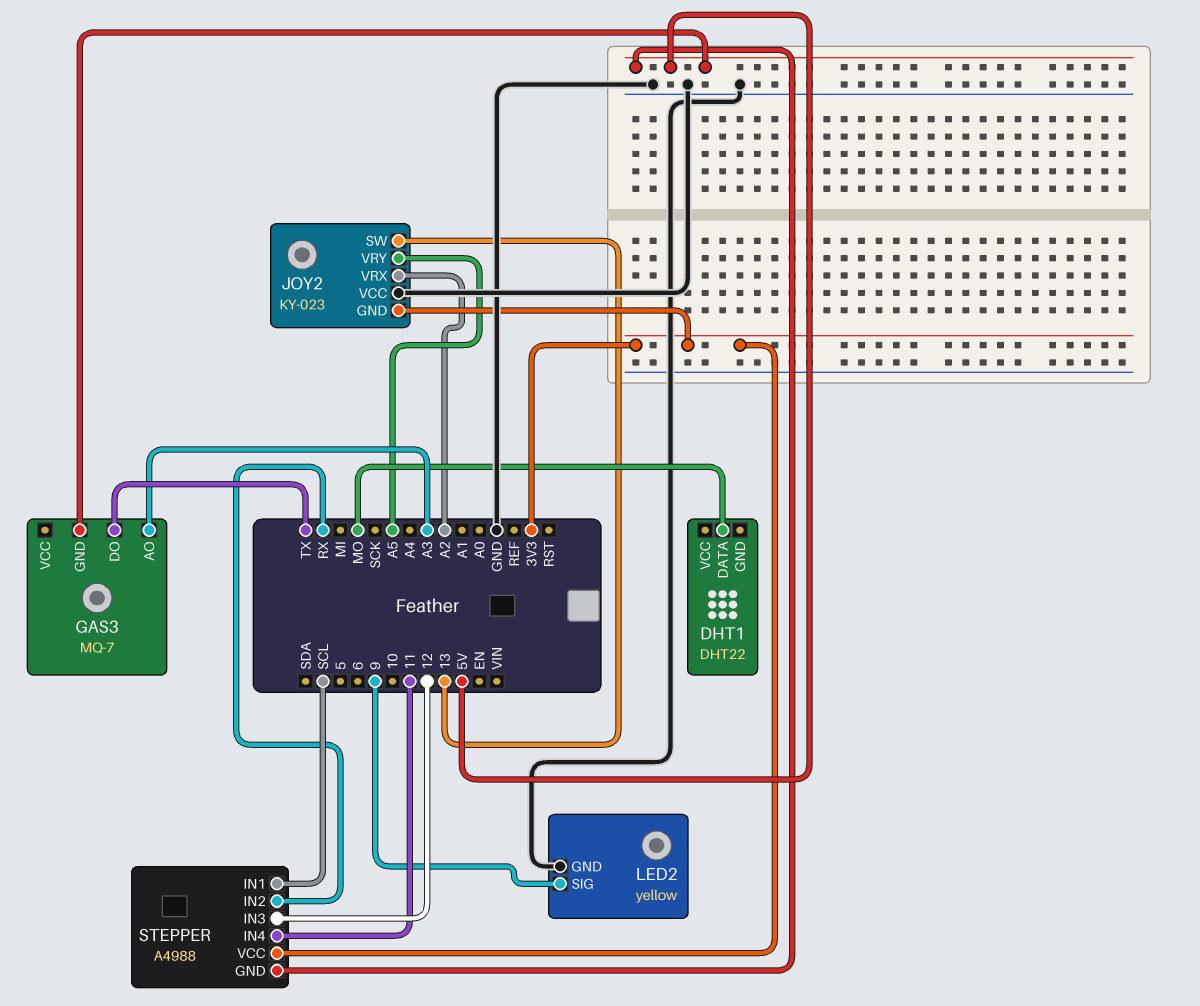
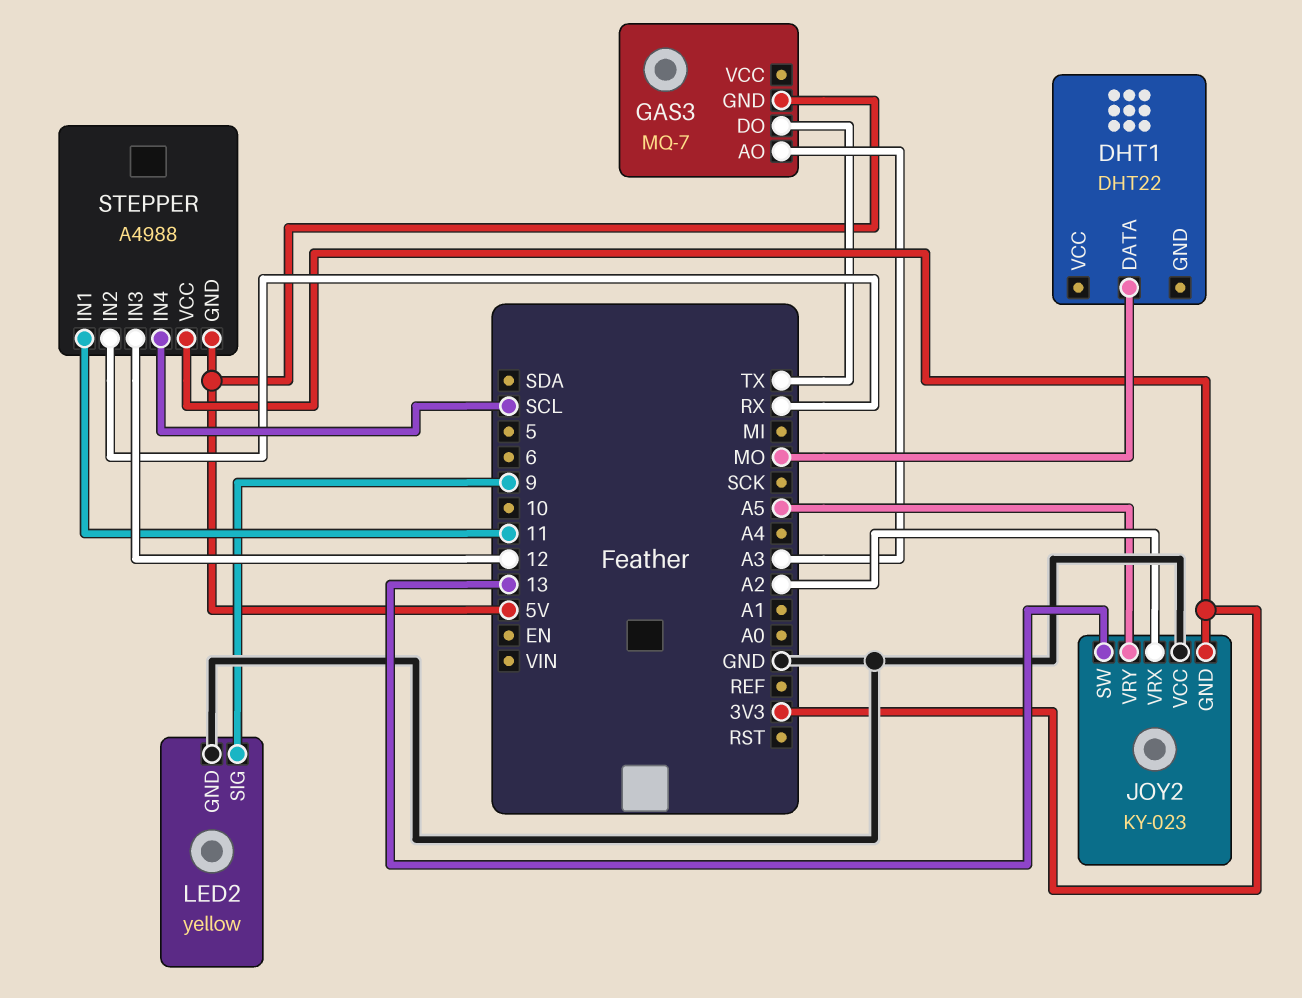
STEPPER pin IN1: SCL -> 11
STEPPER pin IN4: 11 -> SCL

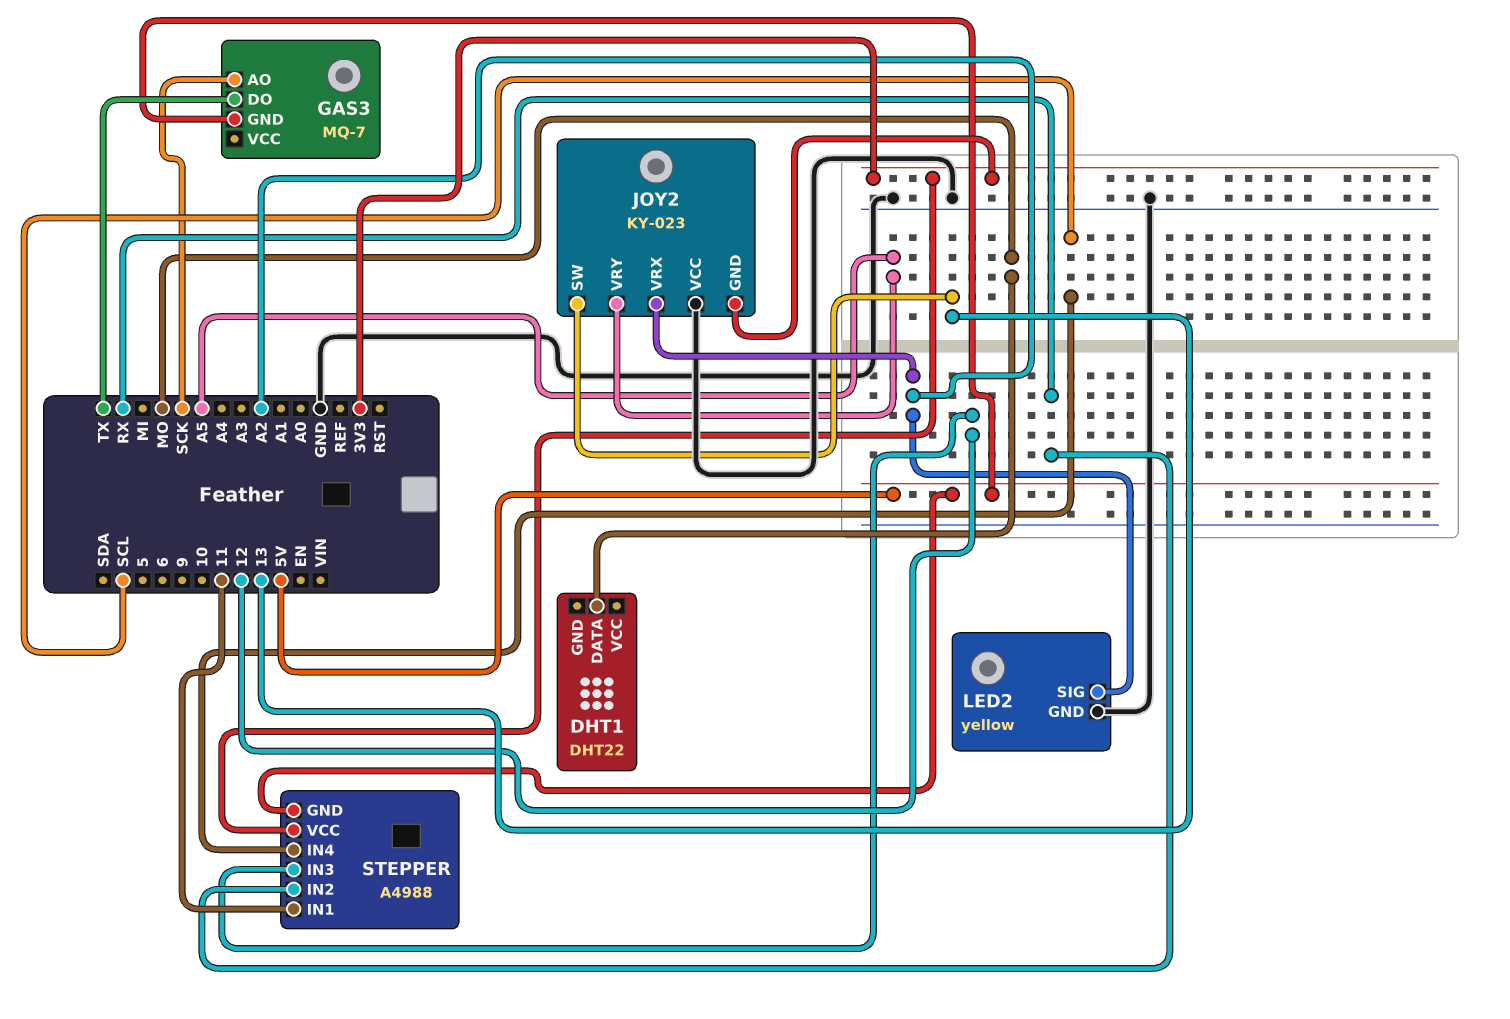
GAS3 pin AO: A3 -> SCK
LED2 pin SIG: 9 -> A2

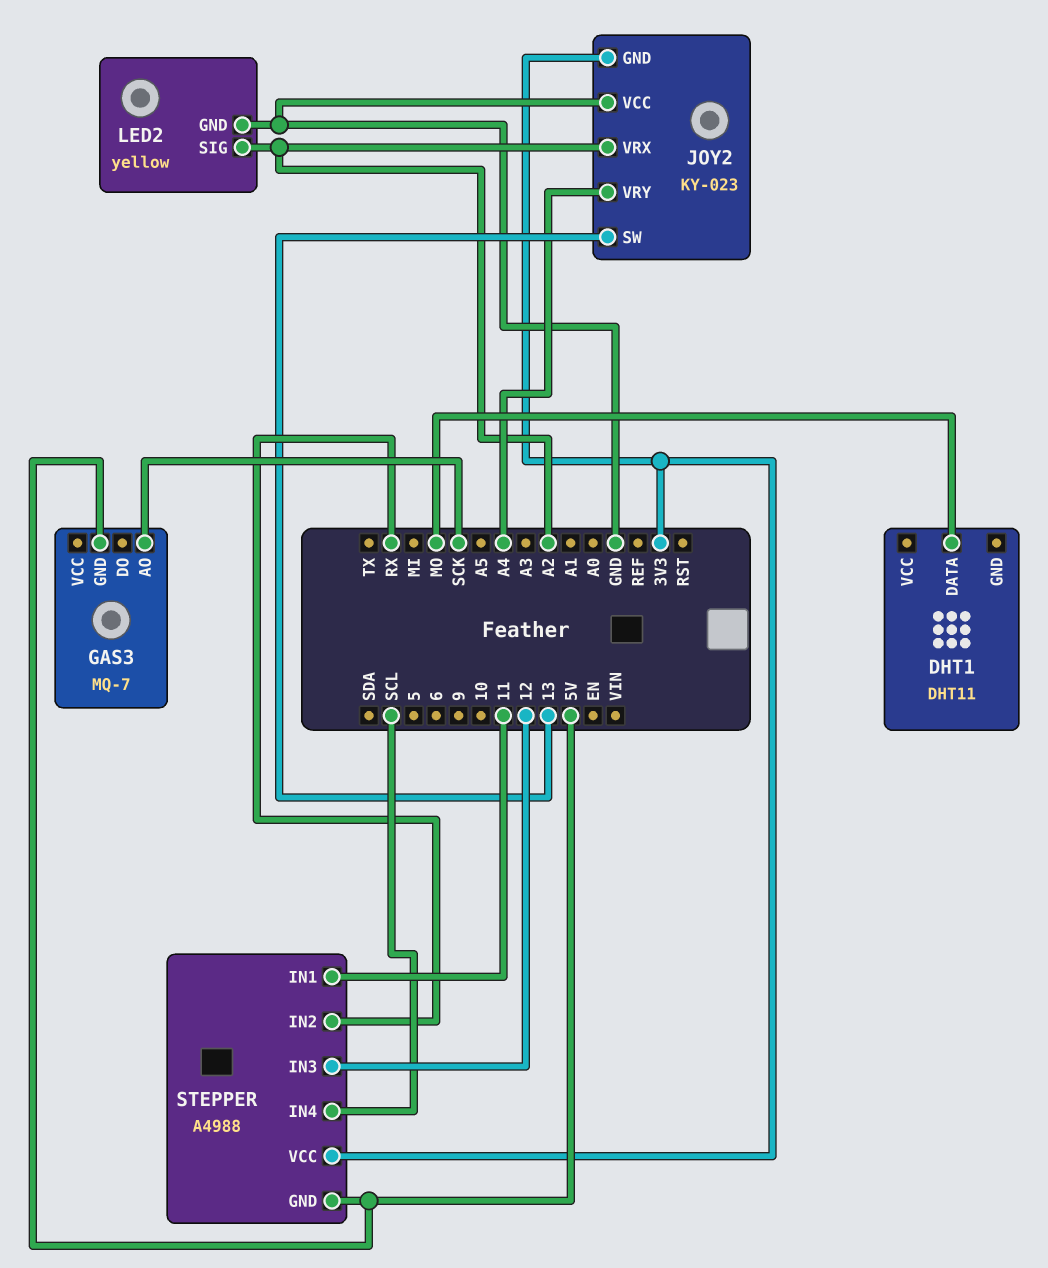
DHT1: DHT22 -> DHT11
GAS3 pin DO: TX -> none
JOY2 pin VRY: A5 -> A4

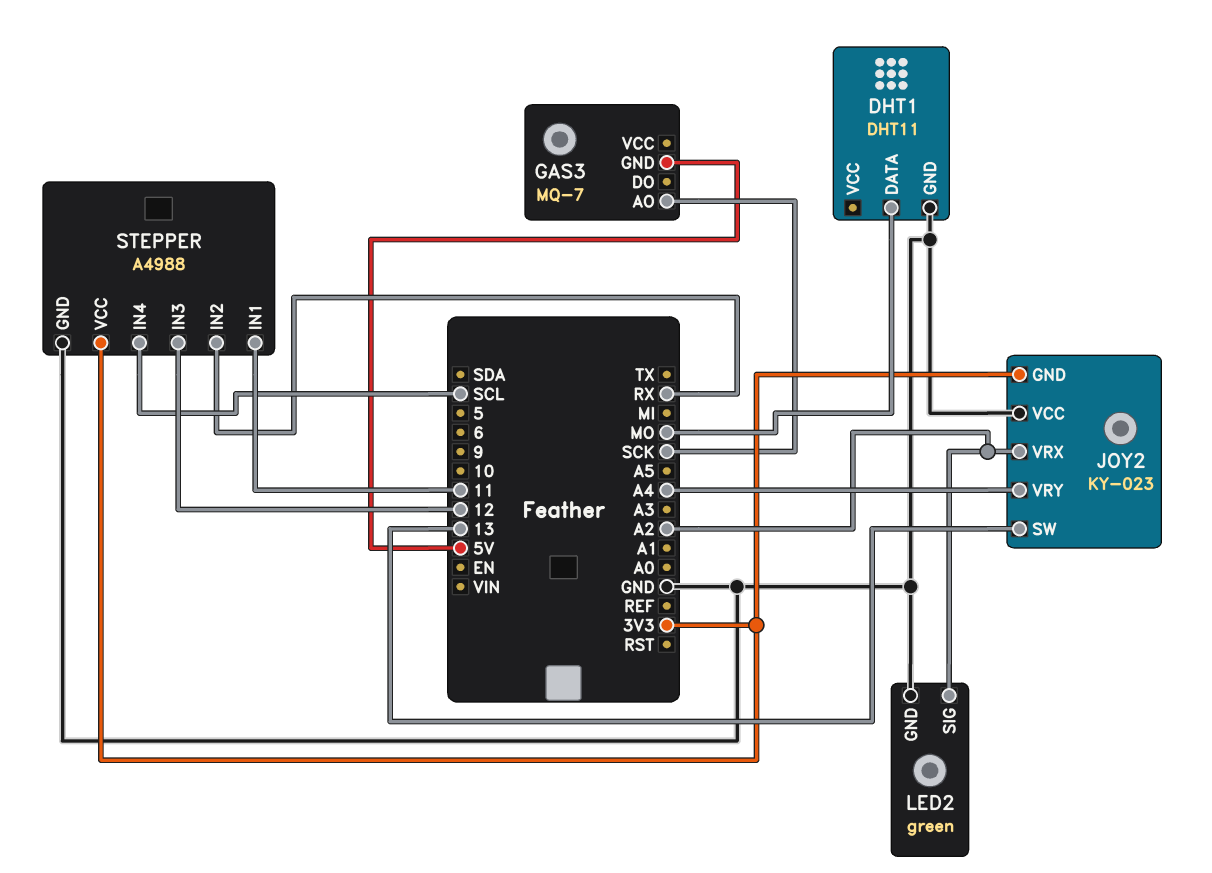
DHT1 pin GND: none -> GND
LED2: yellow -> green
STEPPER pin GND: 5V -> GND

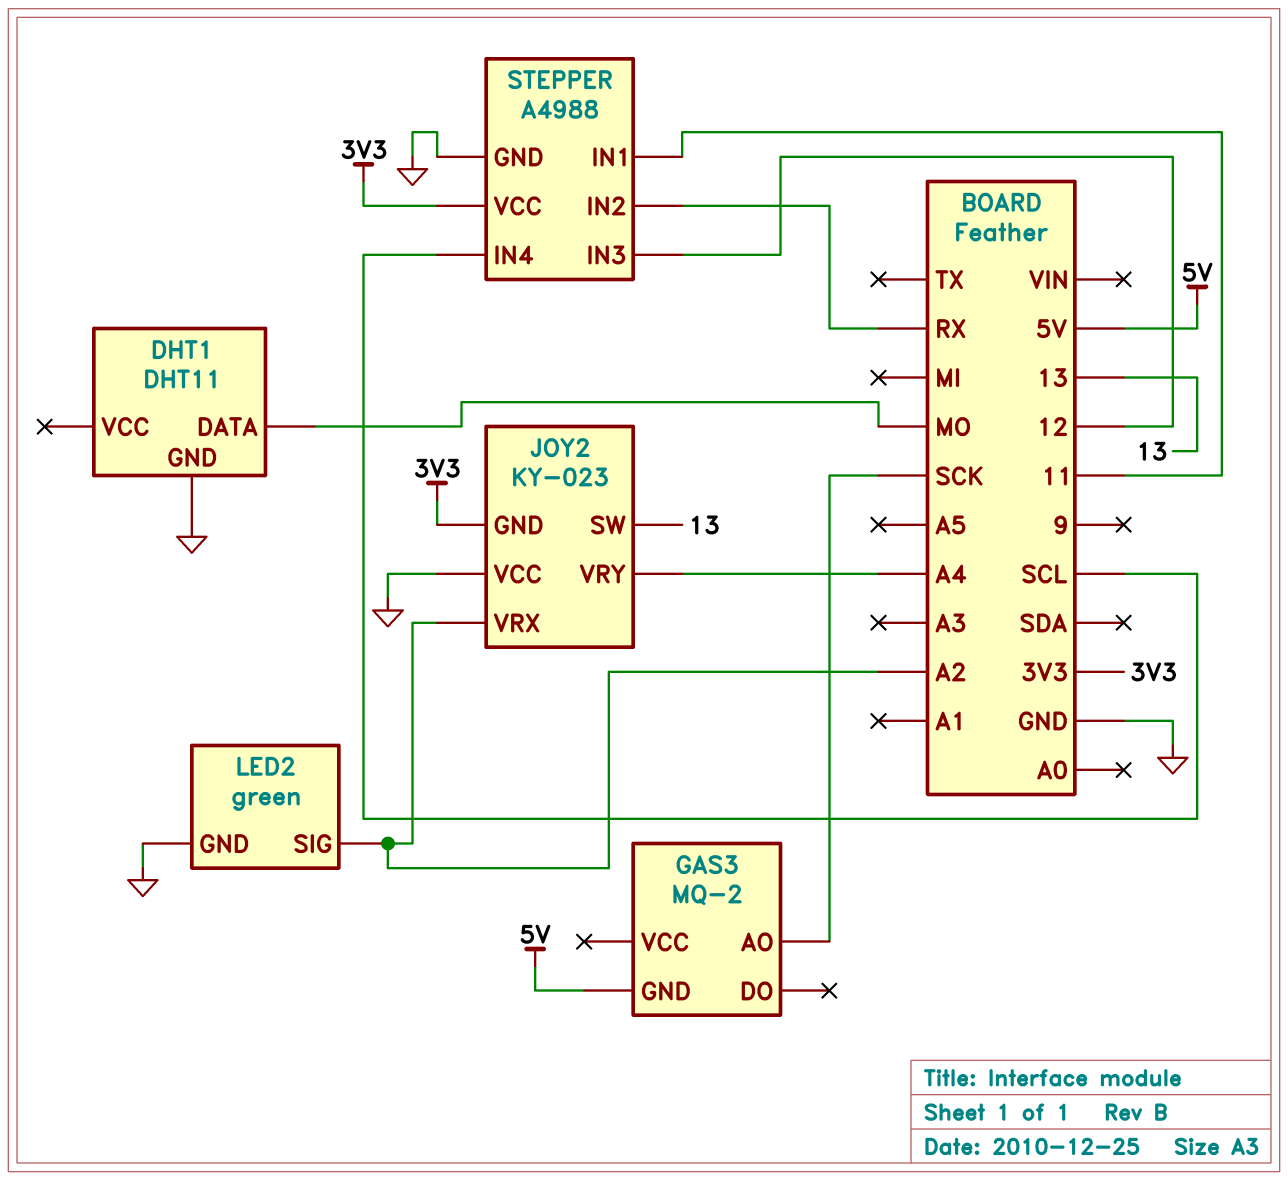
GAS3: MQ-7 -> MQ-2

